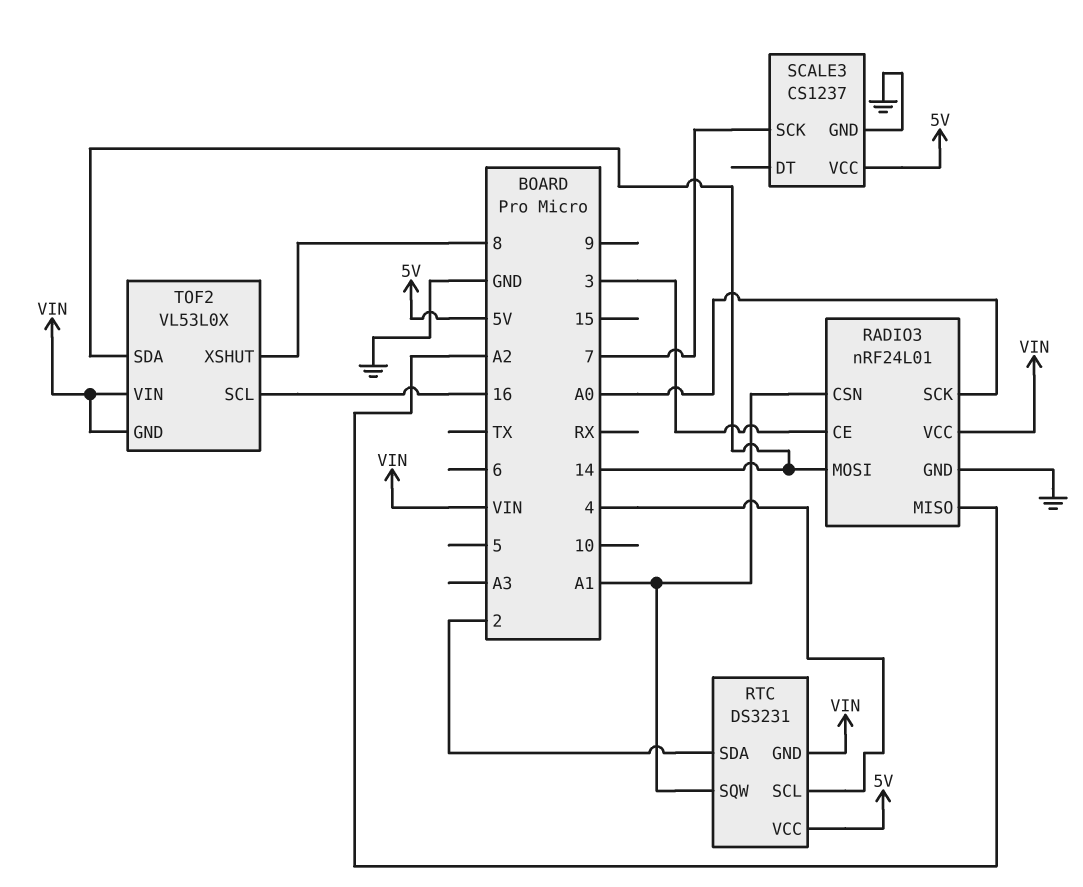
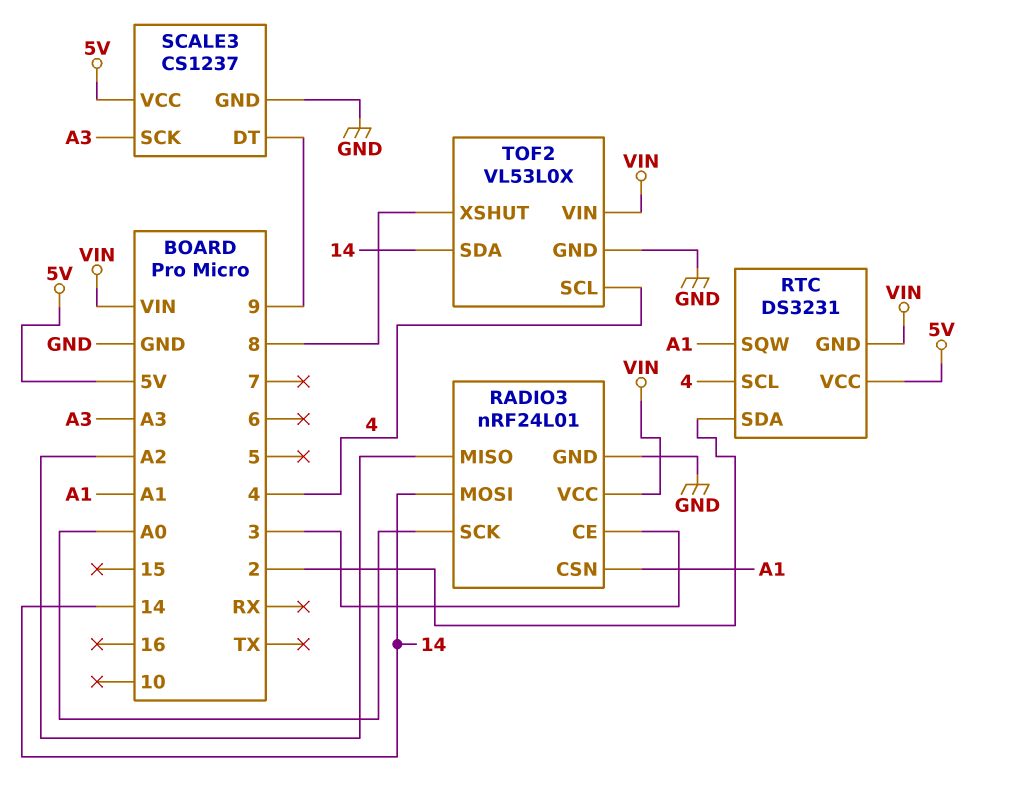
SCALE3 pin DT: none -> 9
SCALE3 pin SCK: 7 -> A3
TOF2 pin GND: VIN -> GND
TOF2 pin SCL: 16 -> 4

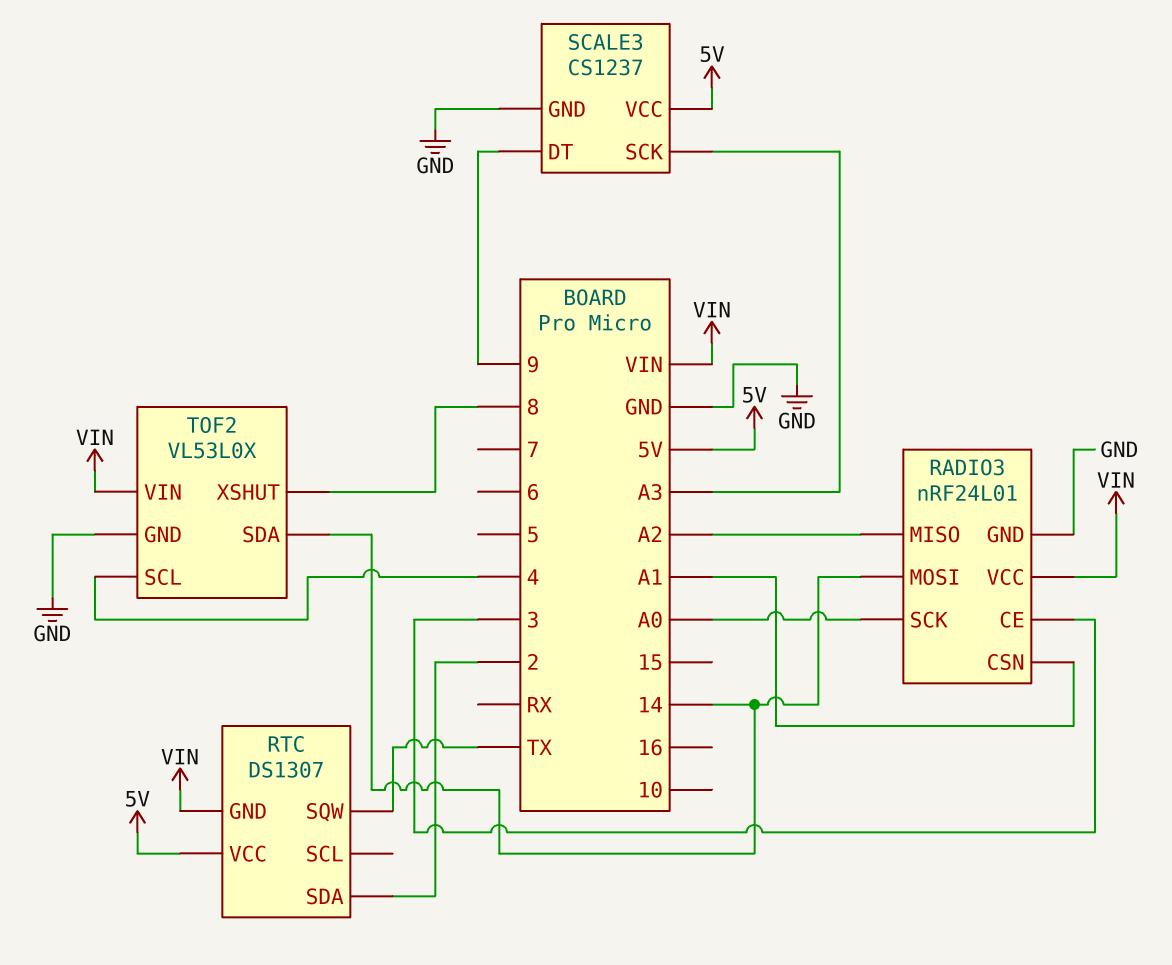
RTC: DS3231 -> DS1307
RTC pin SCL: 4 -> none
RTC pin SQW: A1 -> TX

